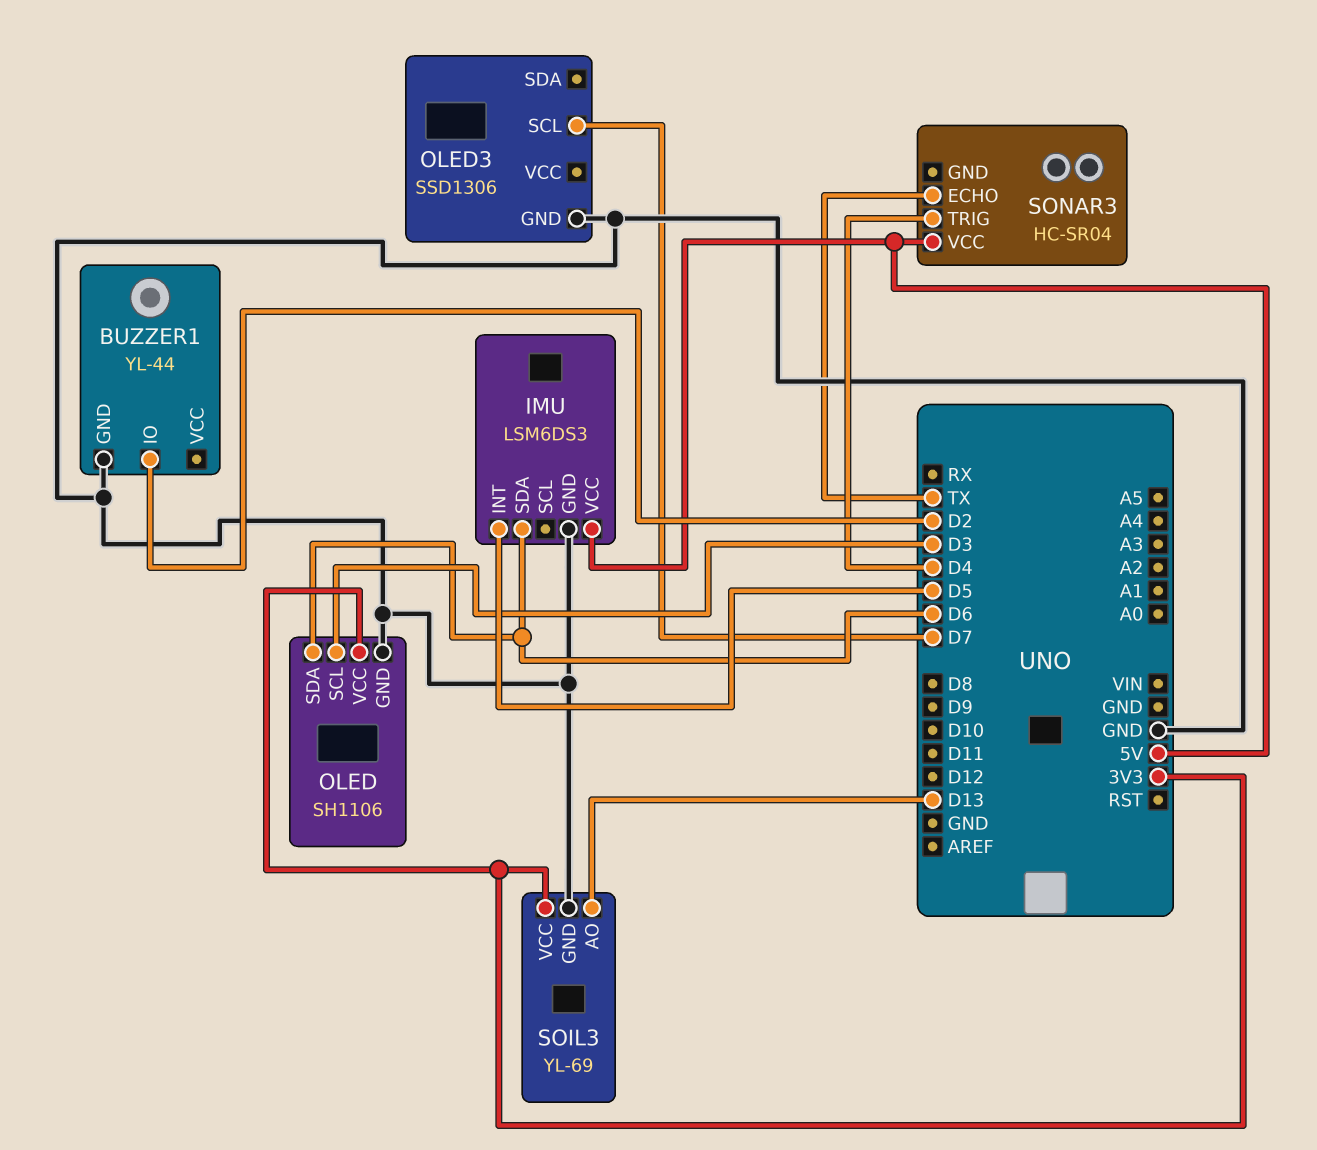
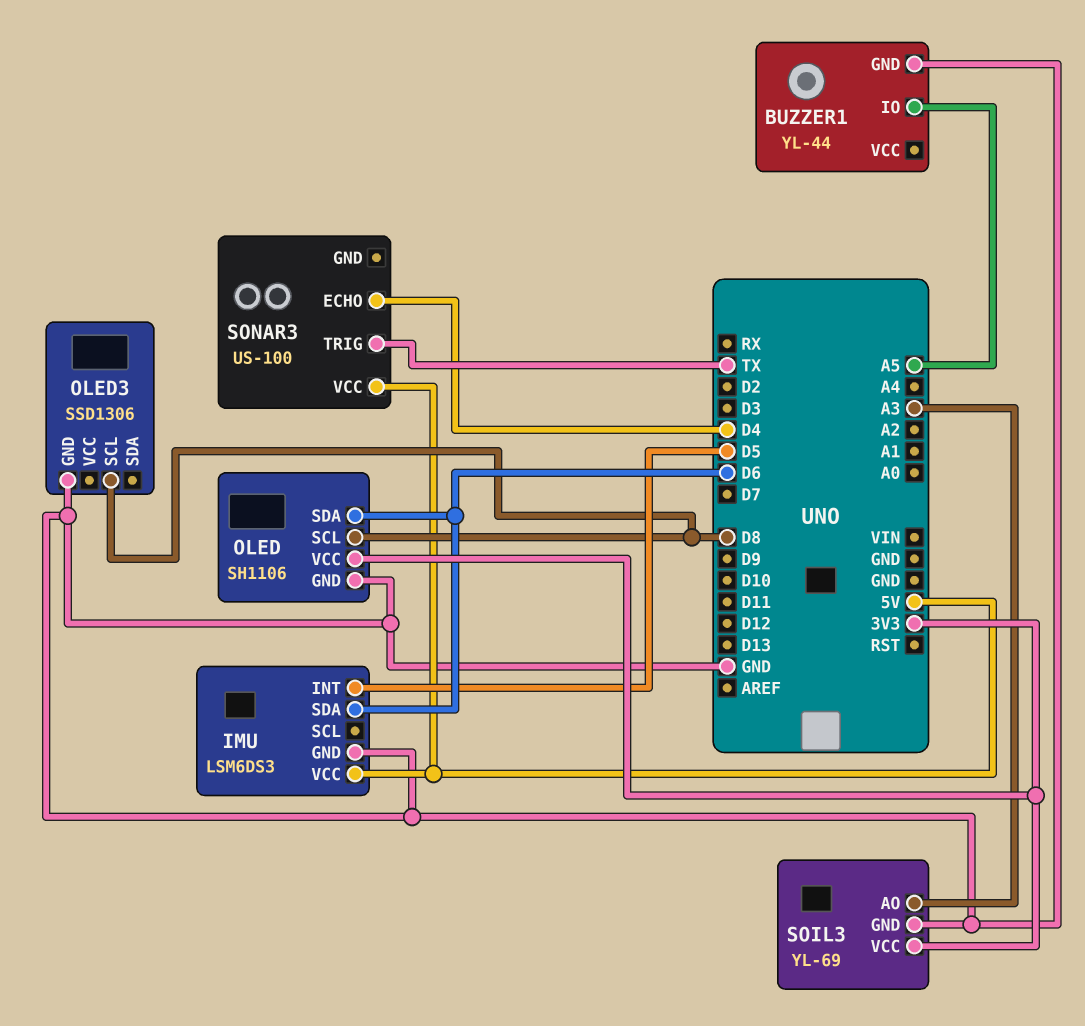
BUZZER1 pin IO: D2 -> A5
OLED pin SCL: D3 -> D8
OLED3 pin SCL: D7 -> D8
SOIL3 pin AO: D13 -> A3
SONAR3: HC-SR04 -> US-100
SONAR3 pin ECHO: TX -> D4
SONAR3 pin TRIG: D4 -> TX

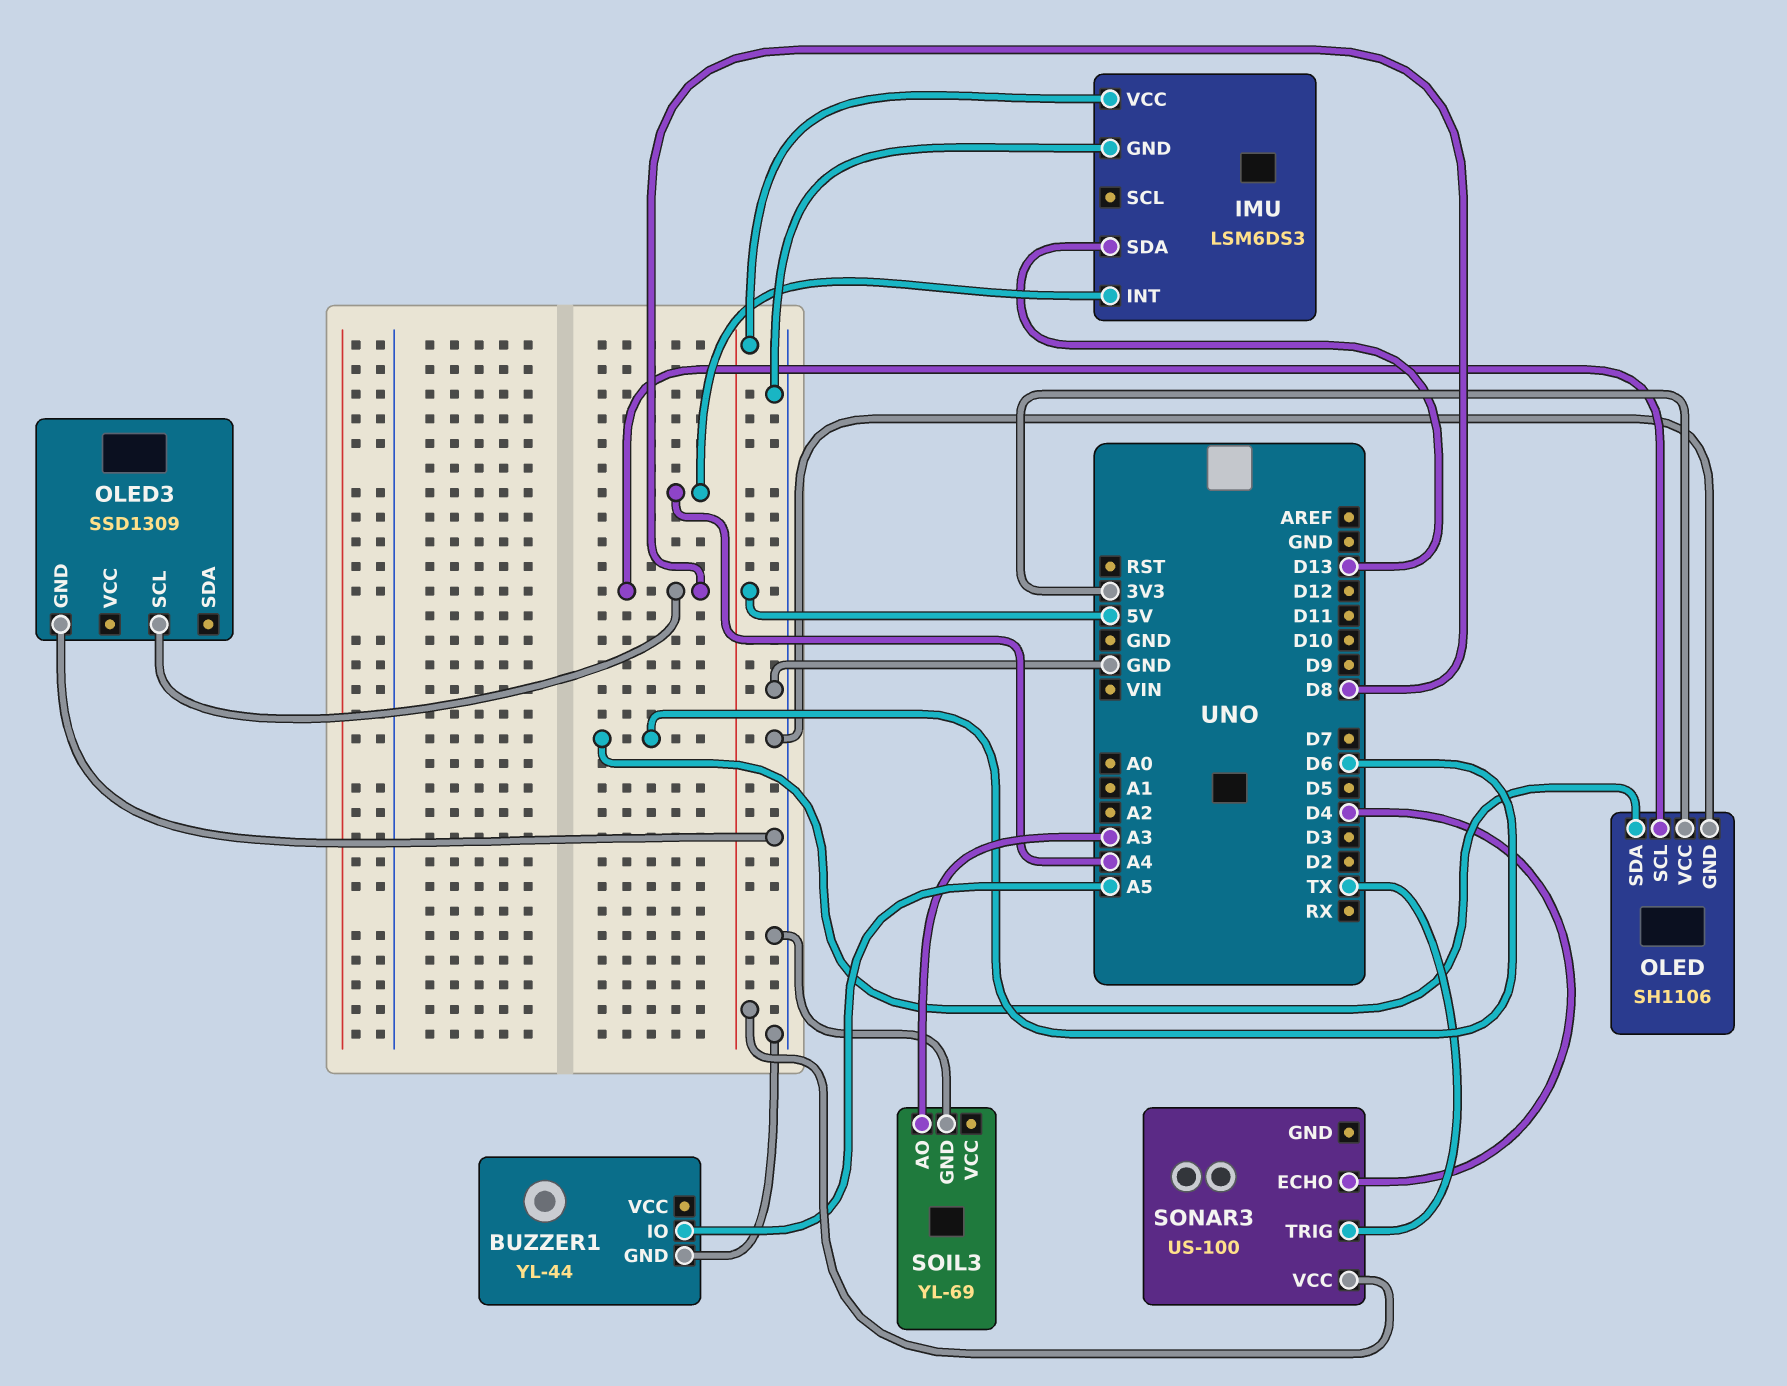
IMU pin INT: D5 -> A4
IMU pin SDA: D6 -> D13
OLED3: SSD1306 -> SSD1309
SOIL3 pin VCC: 3V3 -> none

